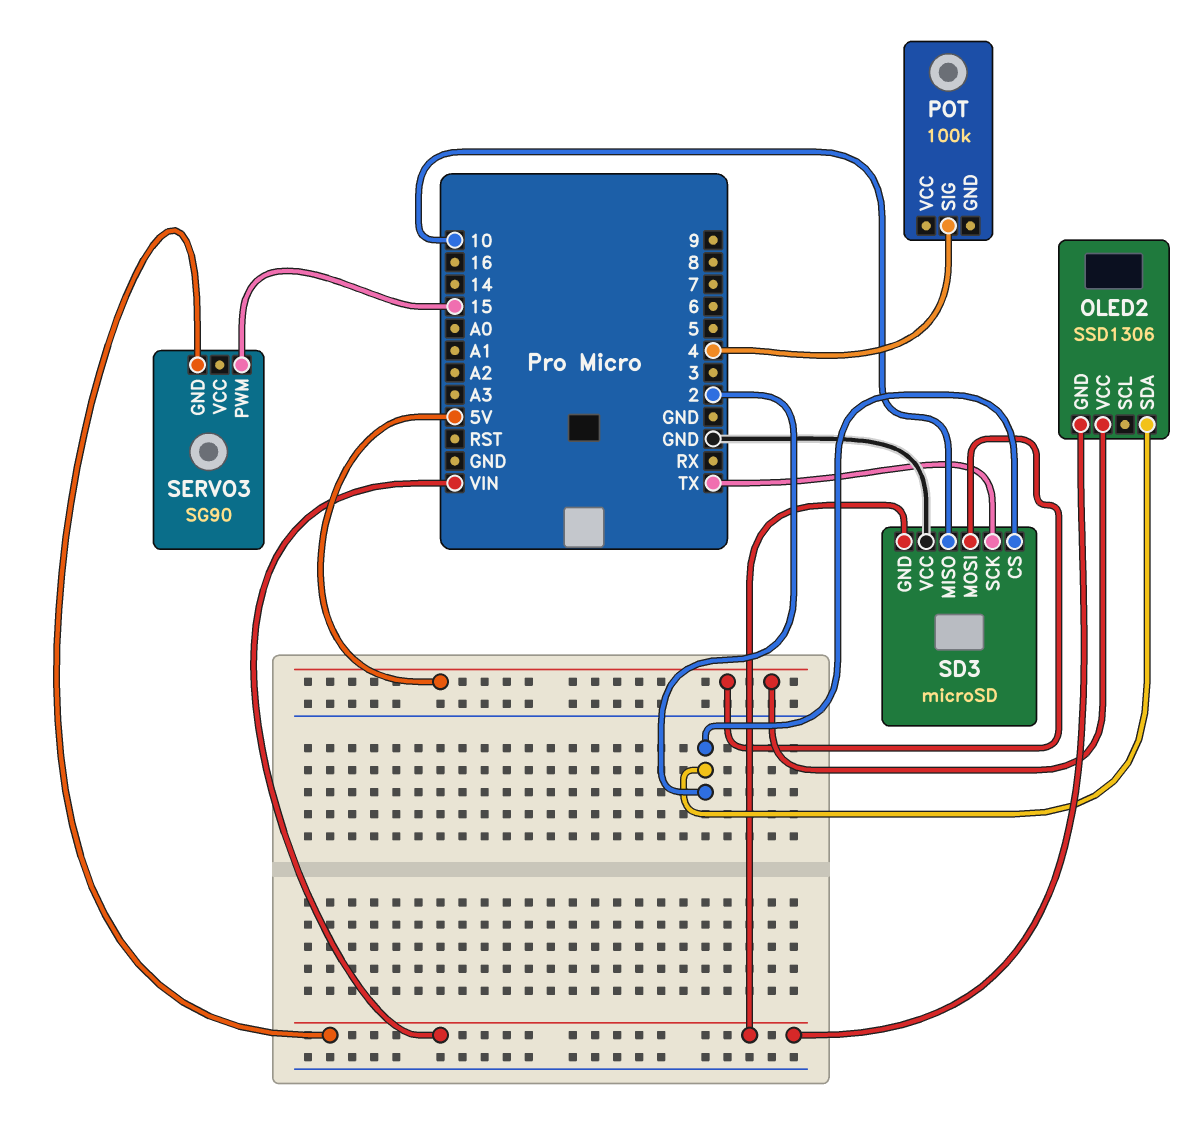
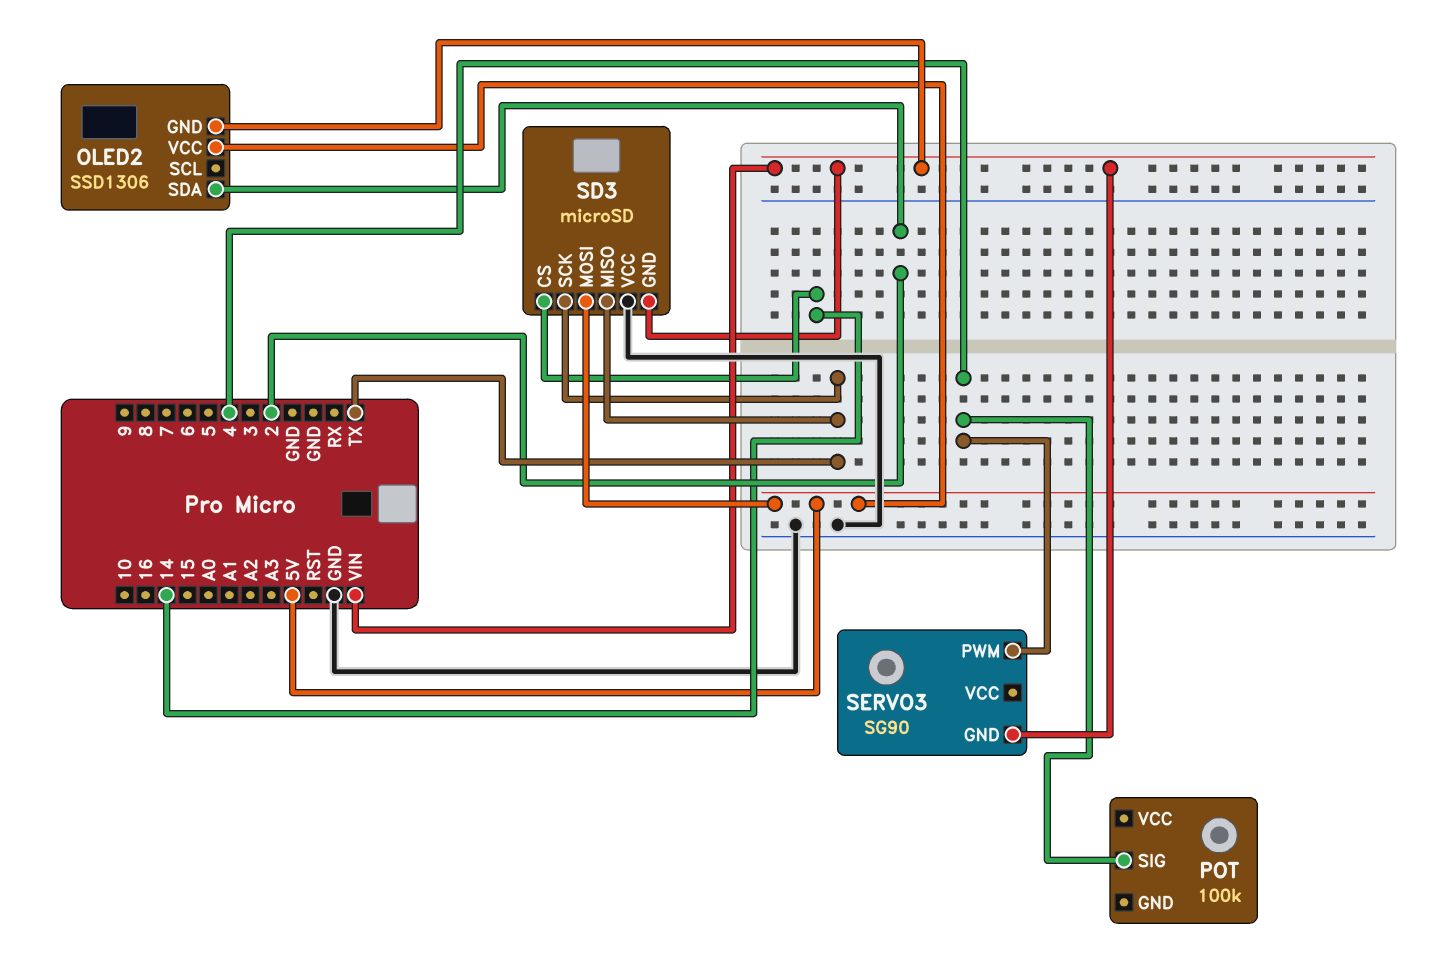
SD3 pin CS: 2 -> 14
SD3 pin MISO: 10 -> TX
SERVO3 pin PWM: 15 -> 4

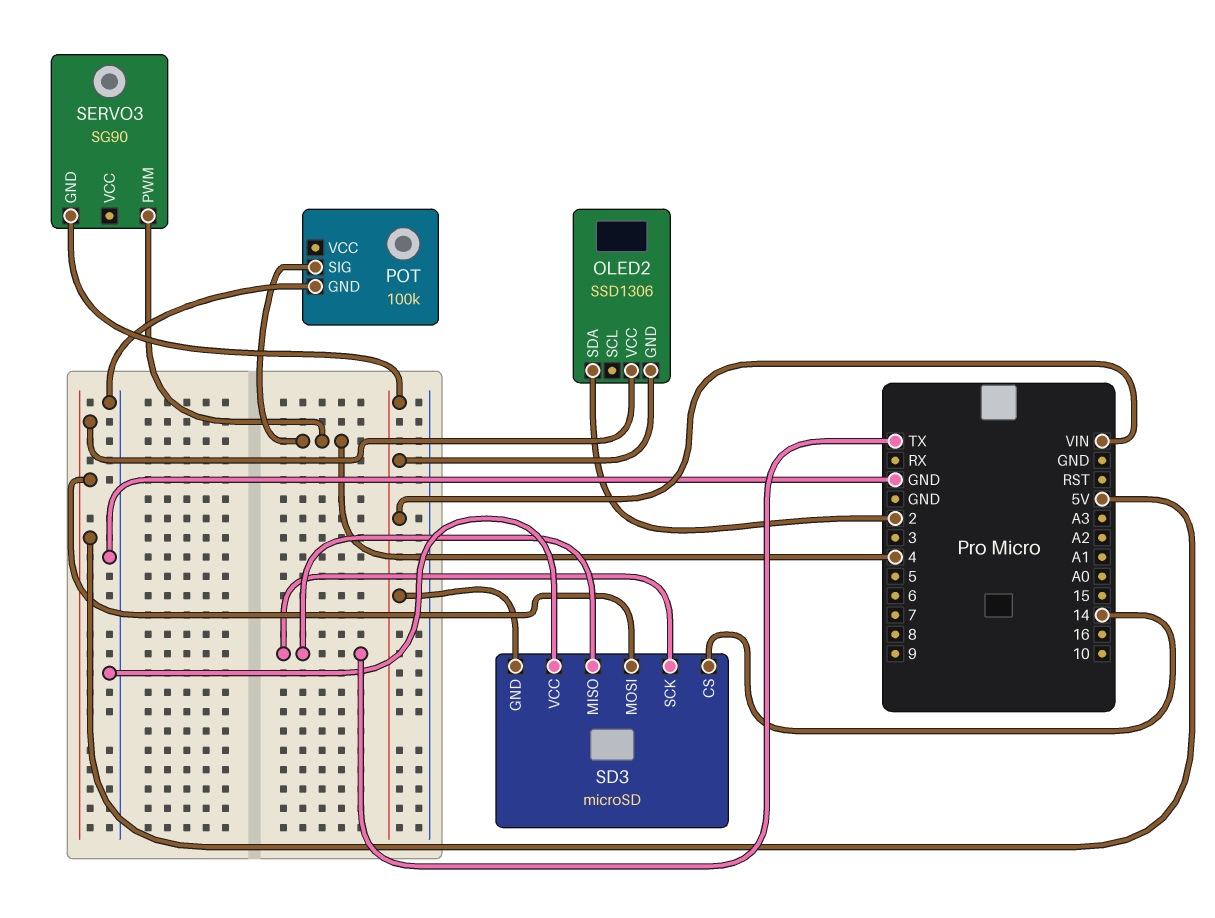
POT pin GND: none -> GND

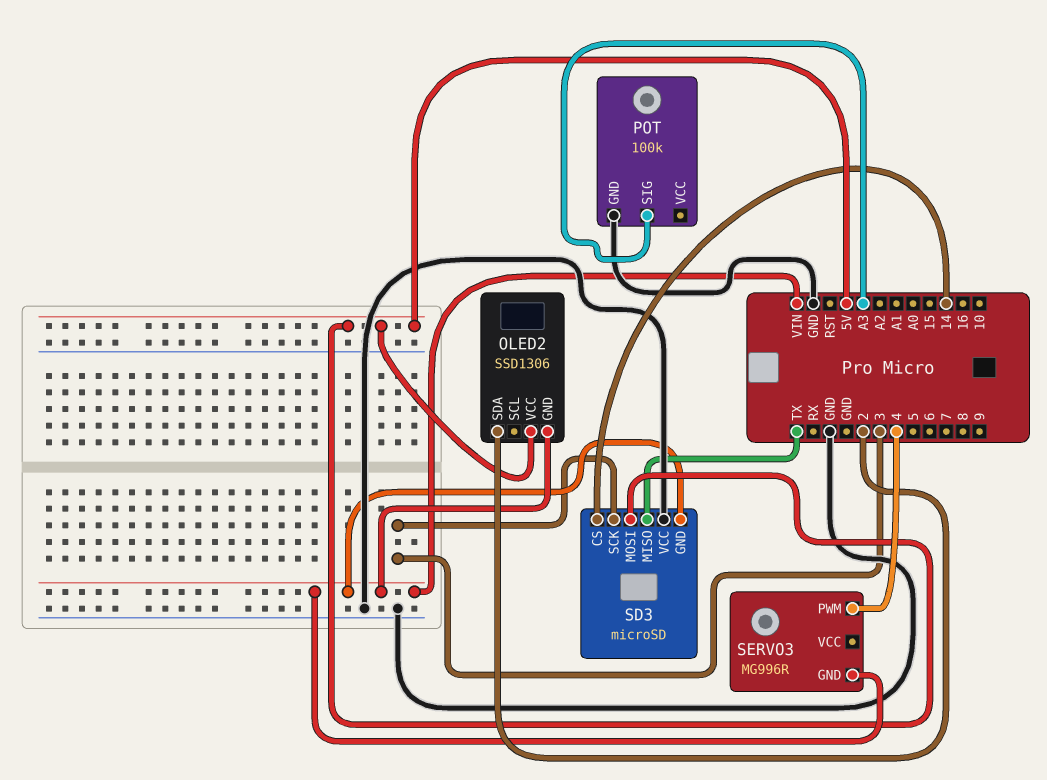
POT pin SIG: 4 -> A3
SD3 pin SCK: TX -> 3
SERVO3: SG90 -> MG996R

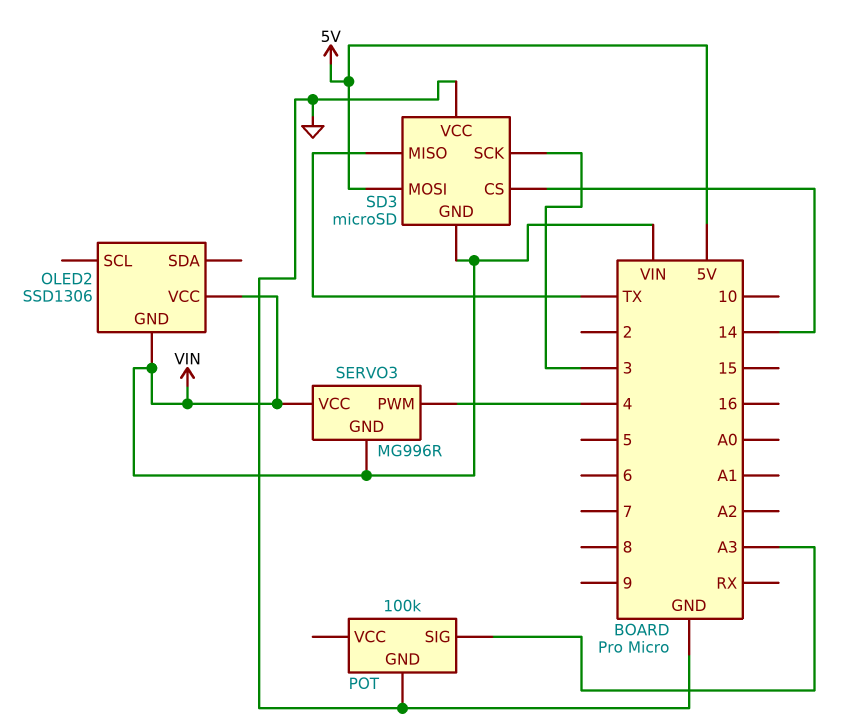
OLED2 pin SDA: 2 -> none
OLED2 pin VCC: 5V -> VIN
SERVO3 pin VCC: none -> VIN

